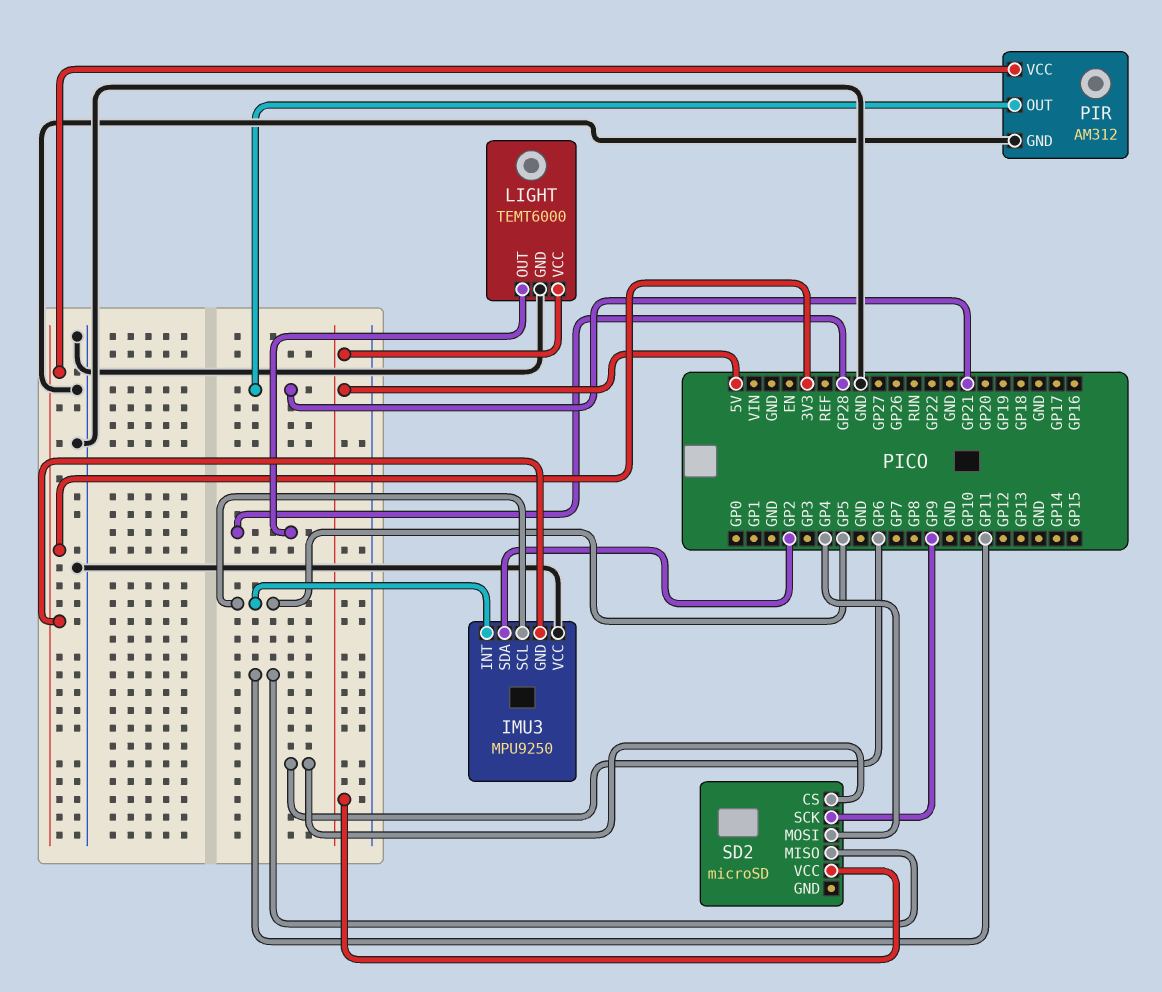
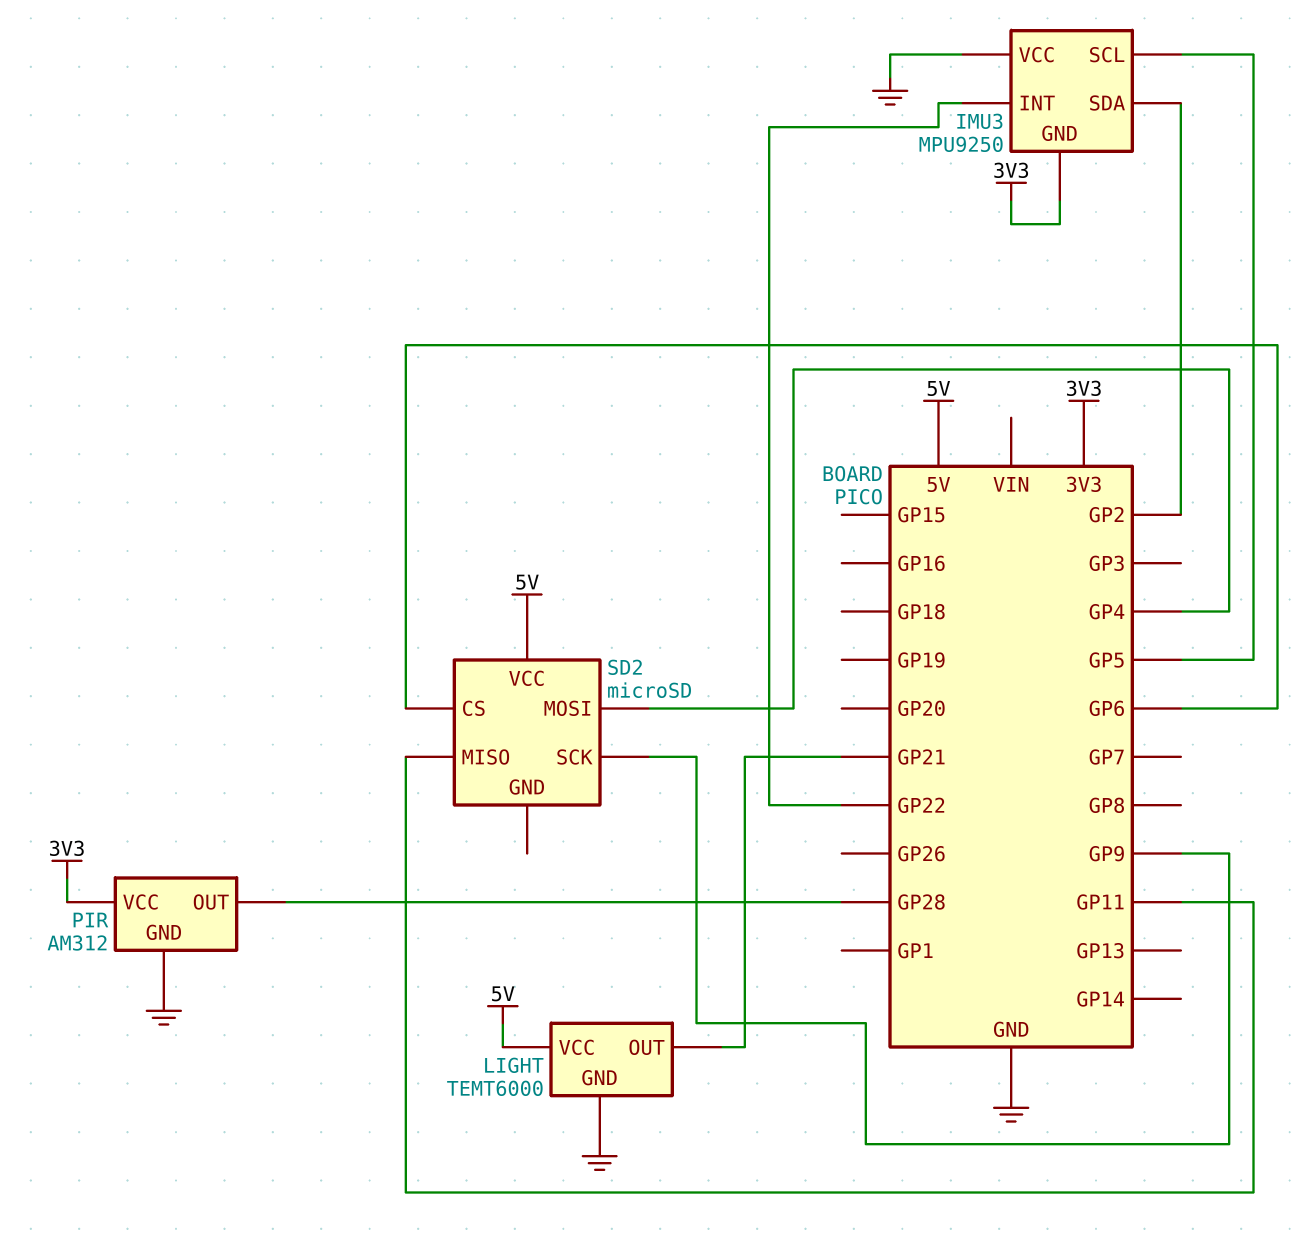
IMU3 pin INT: GP5 -> GP22
LIGHT pin OUT: GP28 -> GP21
PIR pin OUT: GP21 -> GP28

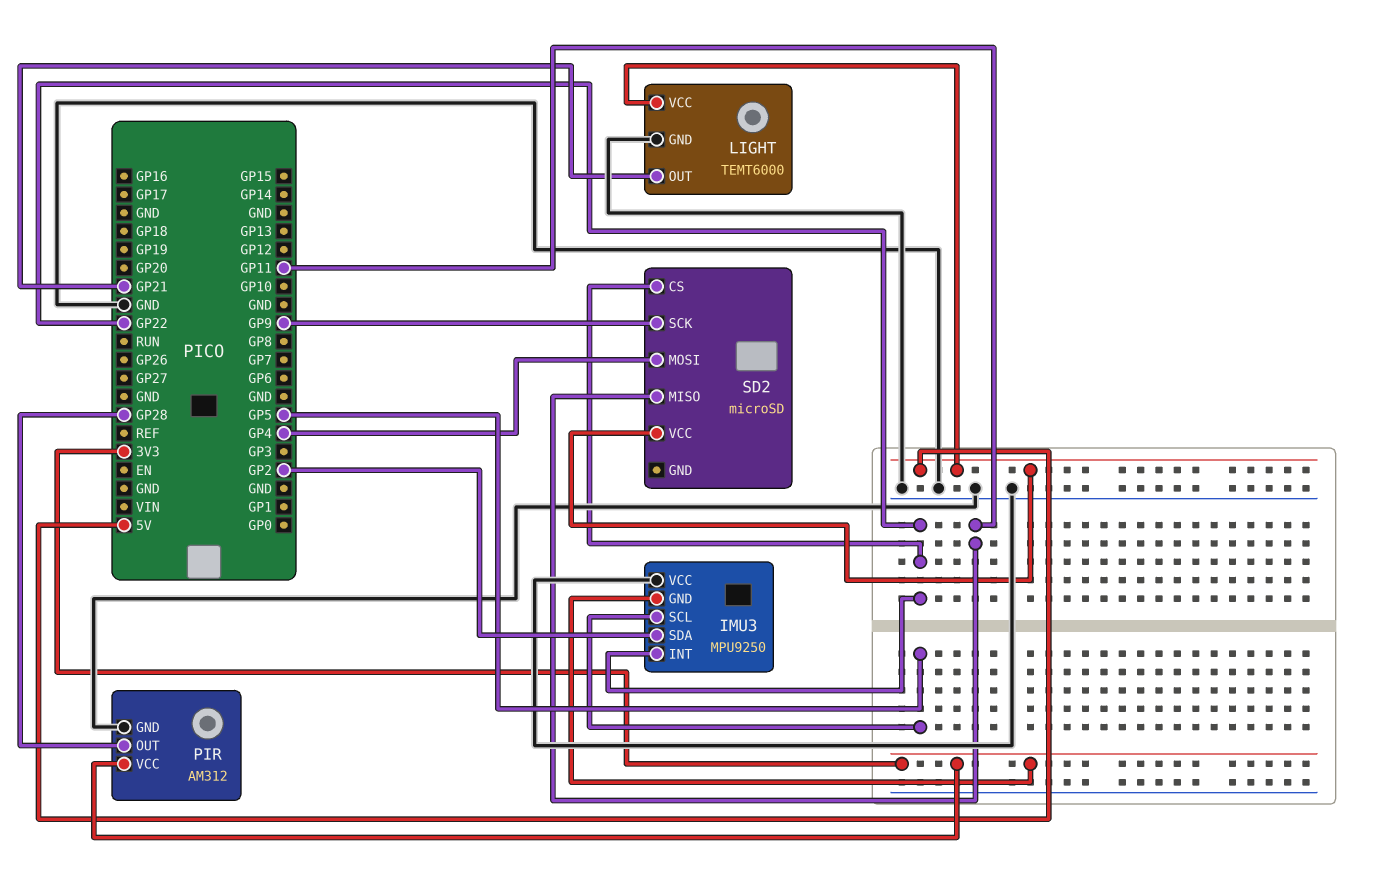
SD2 pin CS: GP6 -> GP22

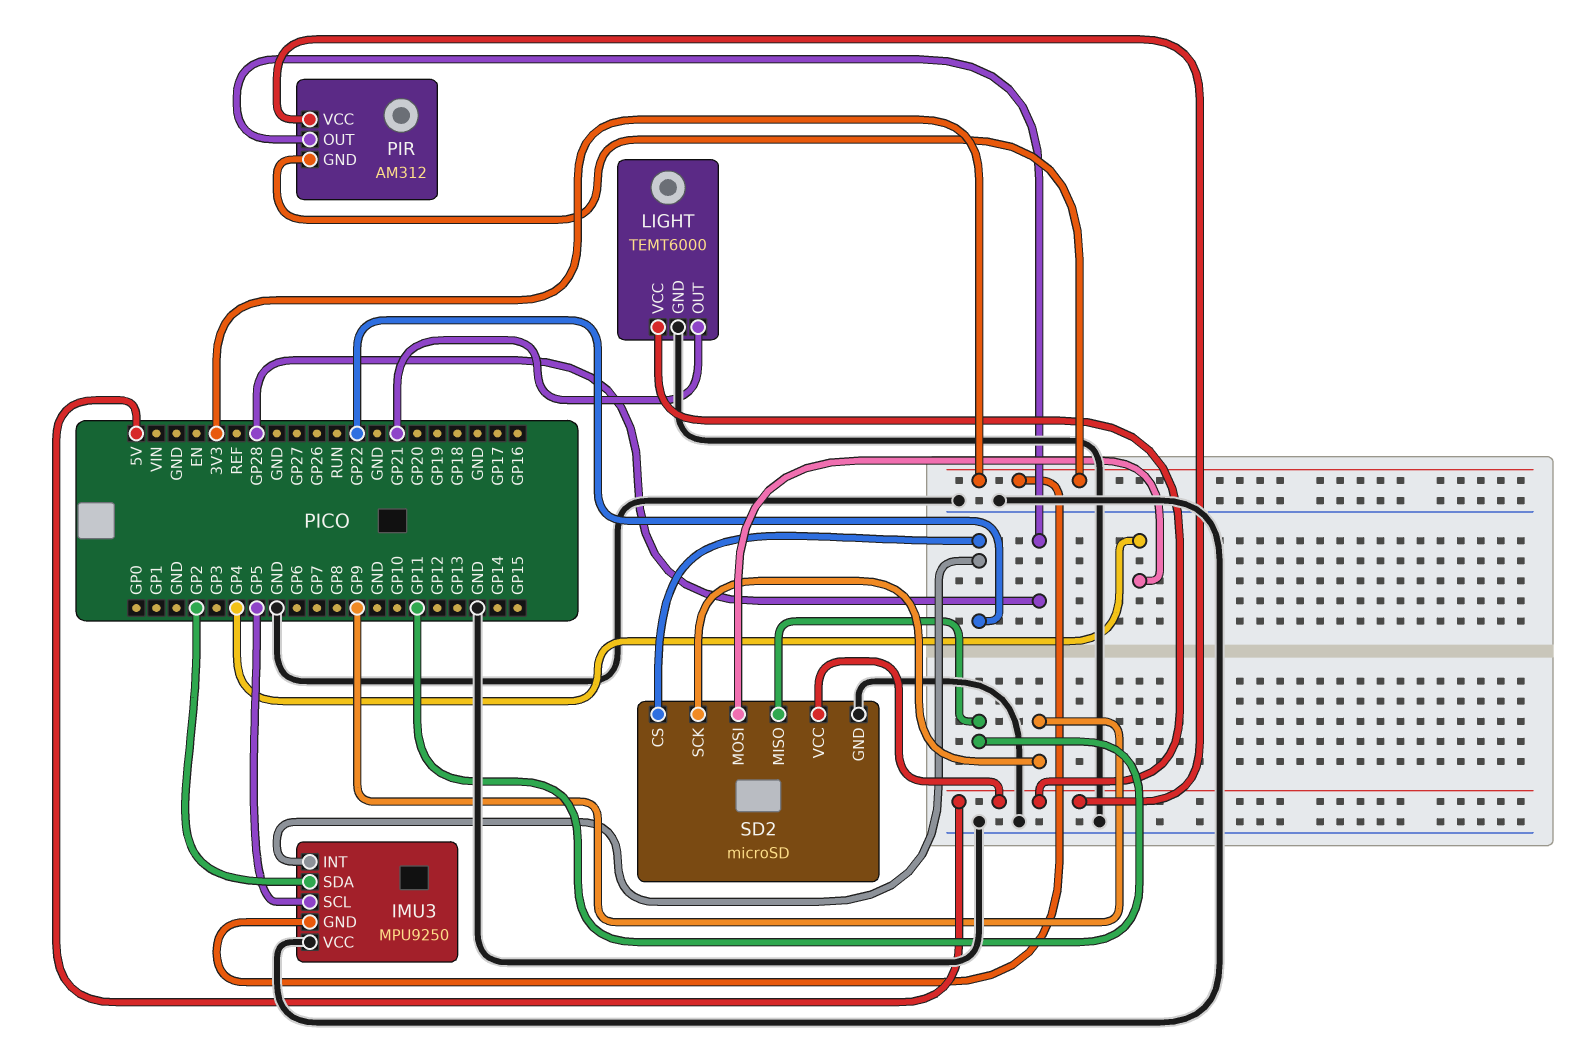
PIR pin GND: GND -> 3V3
PIR pin VCC: 3V3 -> 5V
SD2 pin GND: none -> GND

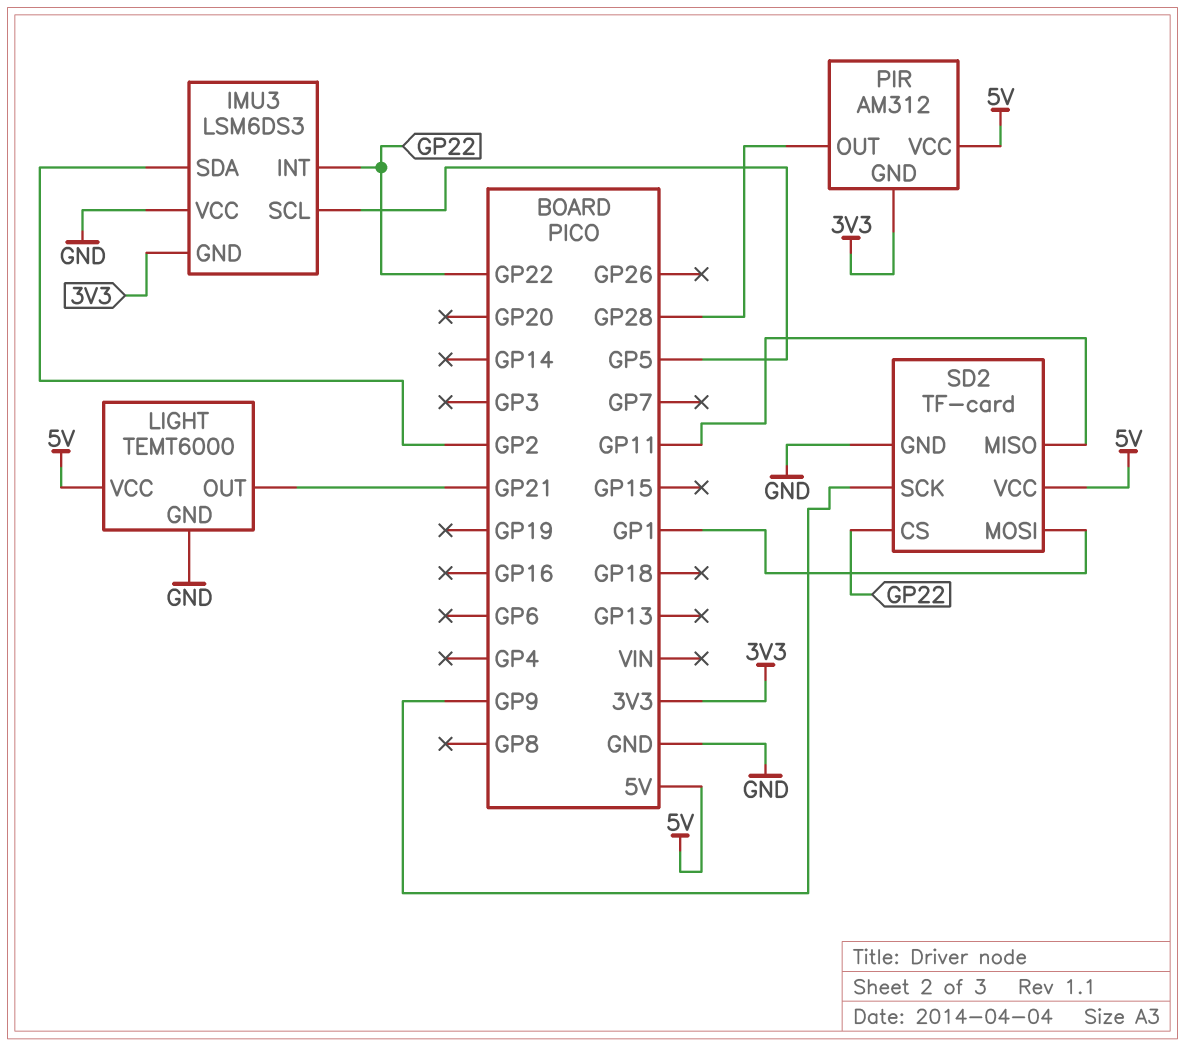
IMU3: MPU9250 -> LSM6DS3
SD2: microSD -> TF-card
SD2 pin MOSI: GP4 -> GP1

